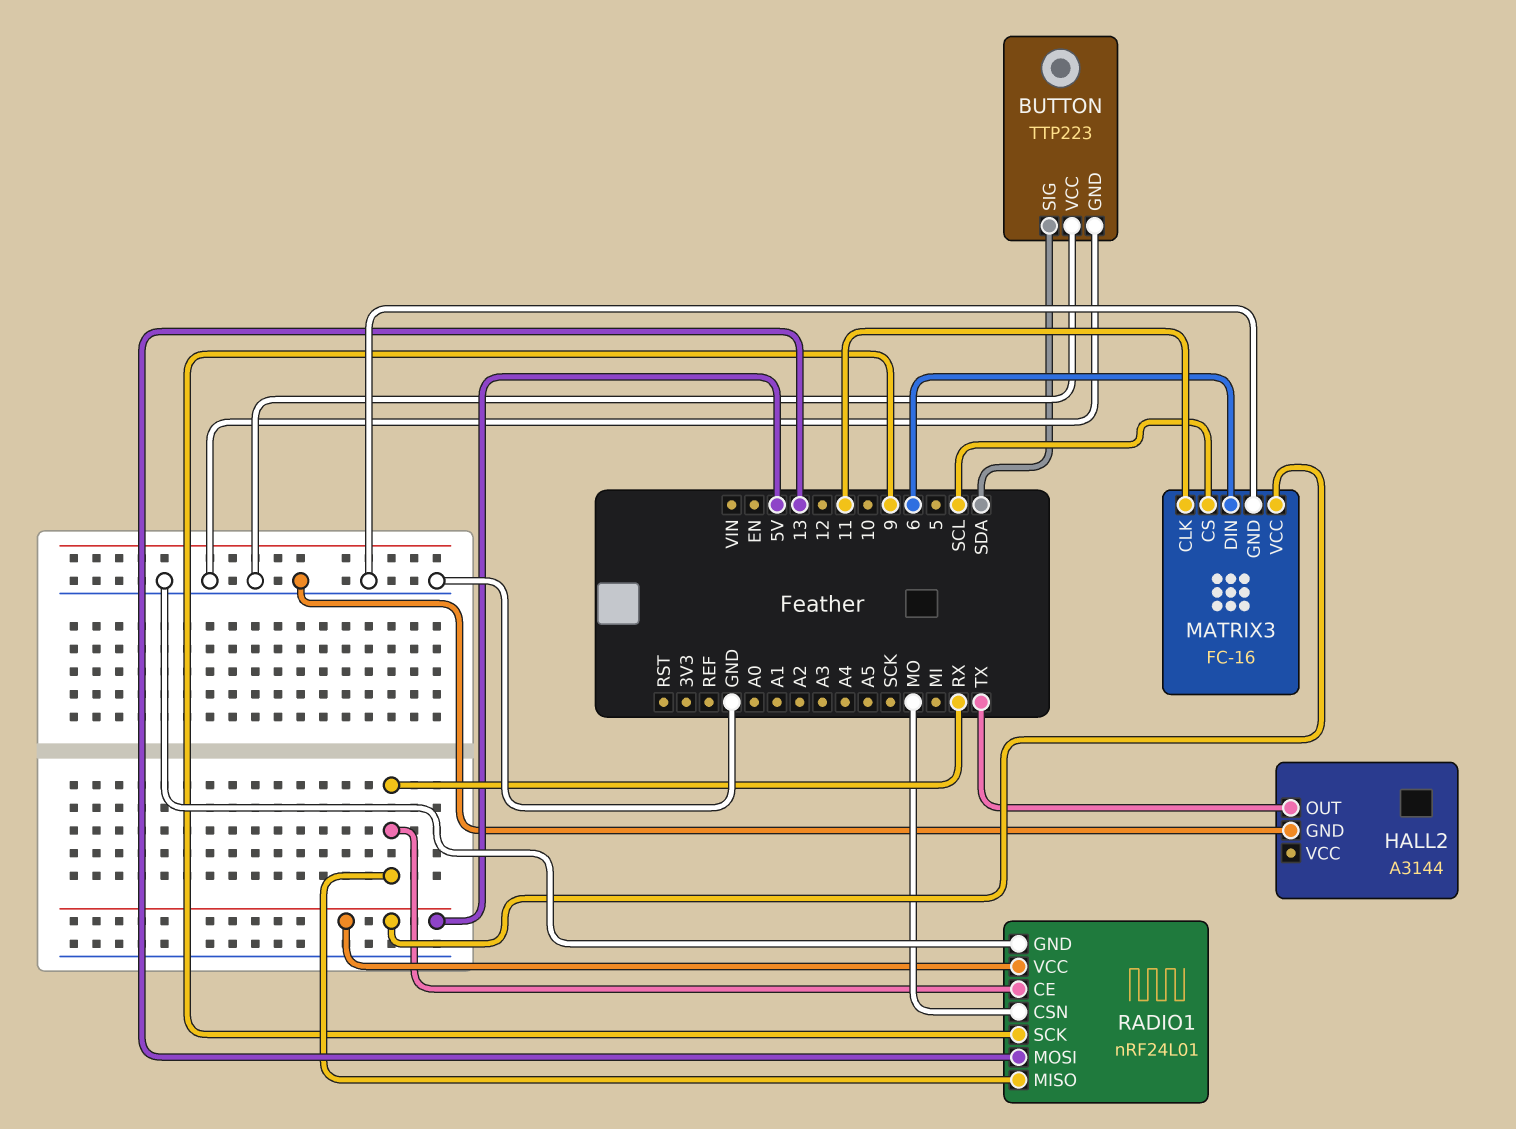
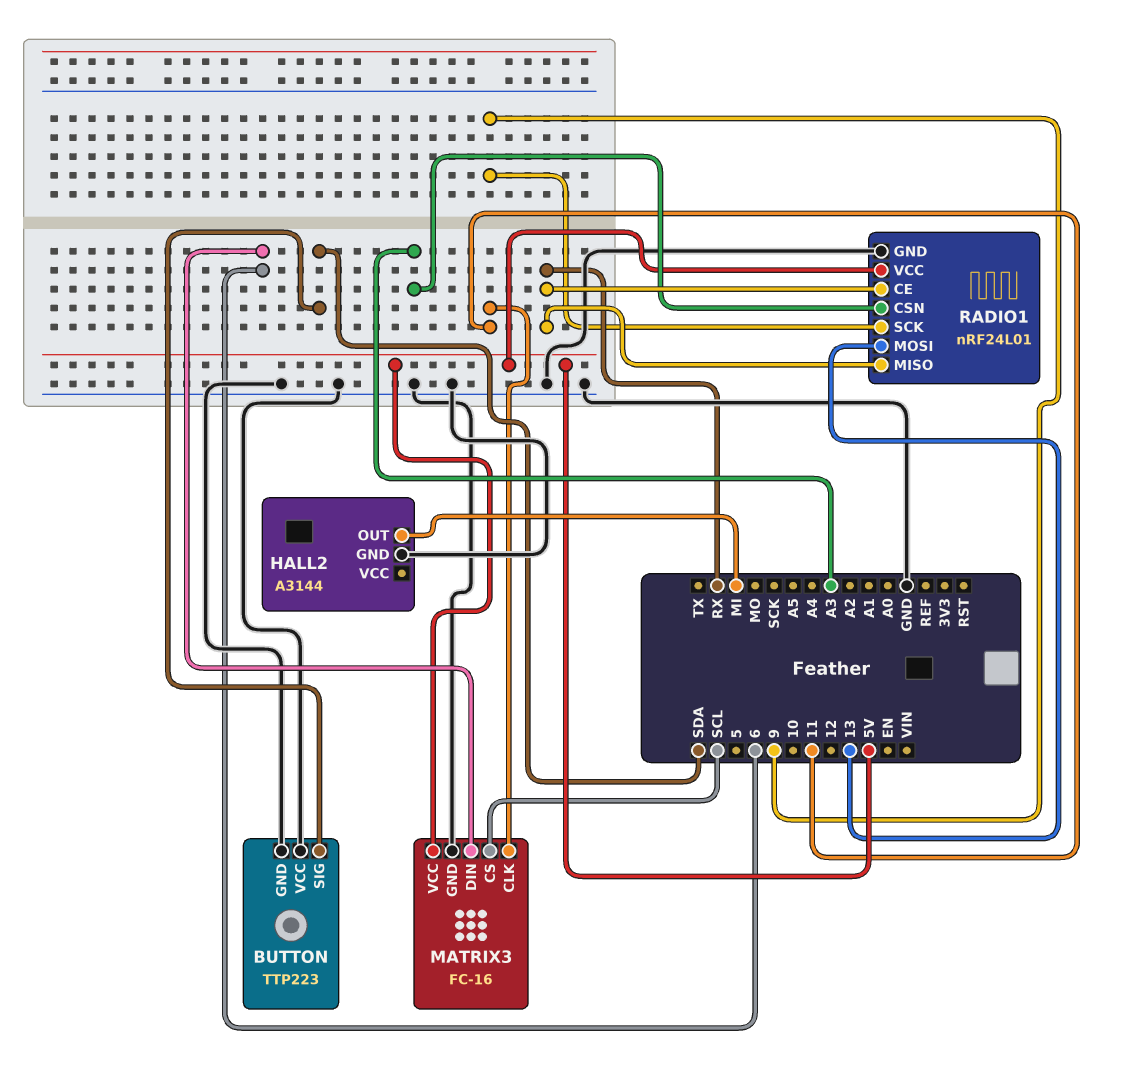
HALL2 pin OUT: TX -> MI
RADIO1 pin CSN: MO -> A3

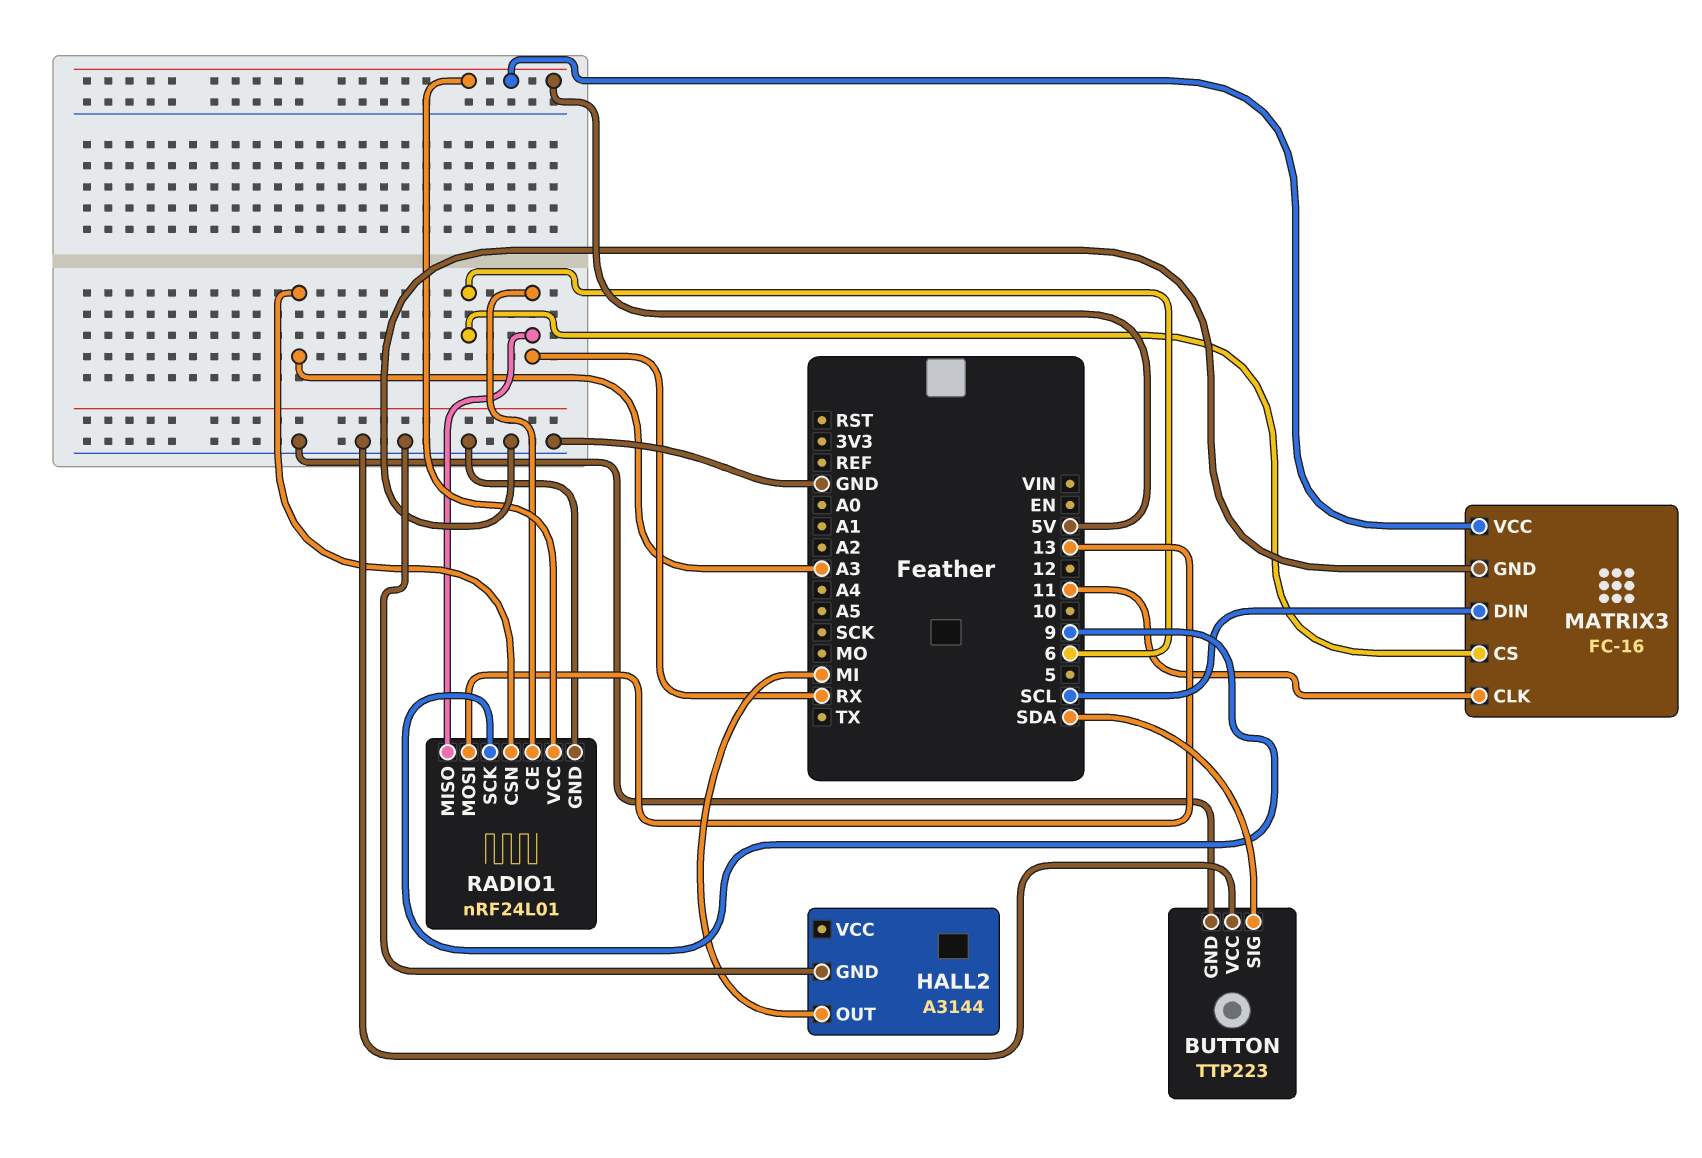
MATRIX3 pin CS: SCL -> 6
MATRIX3 pin DIN: 6 -> SCL

